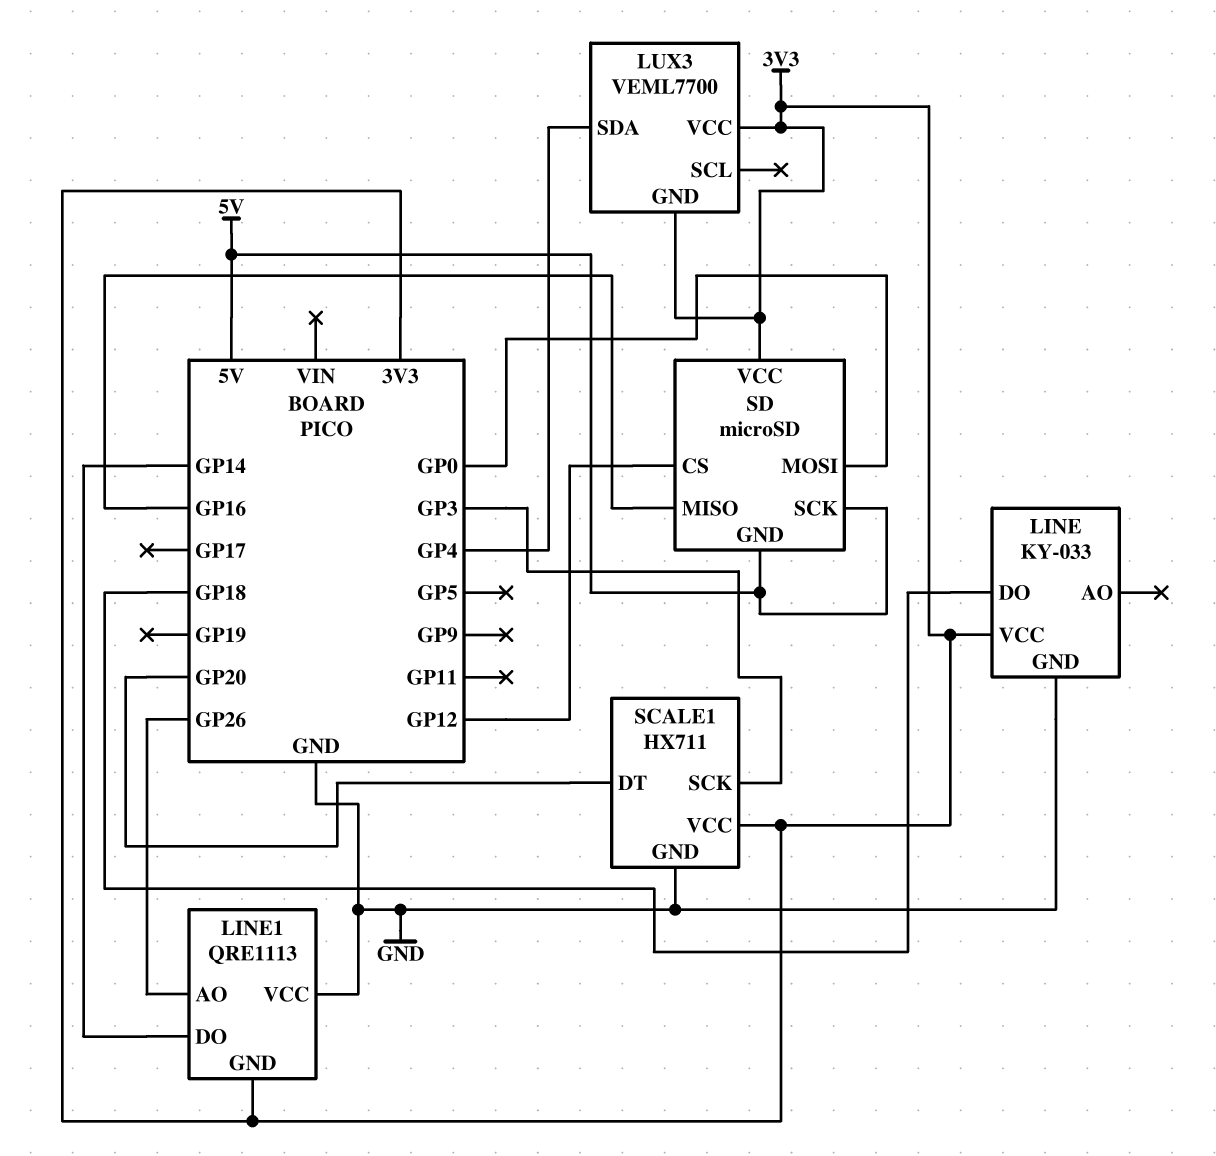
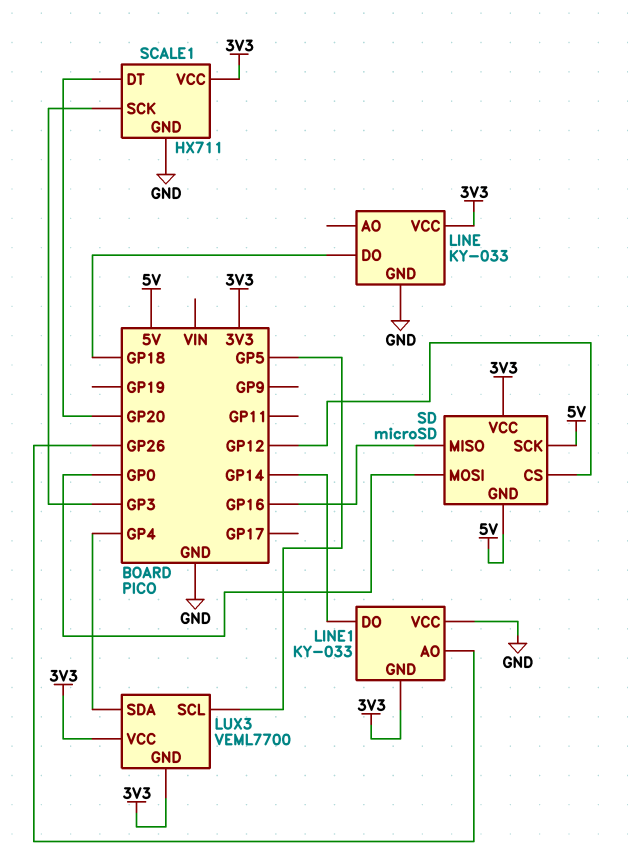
LINE1: QRE1113 -> KY-033
LUX3 pin SCL: none -> GP5

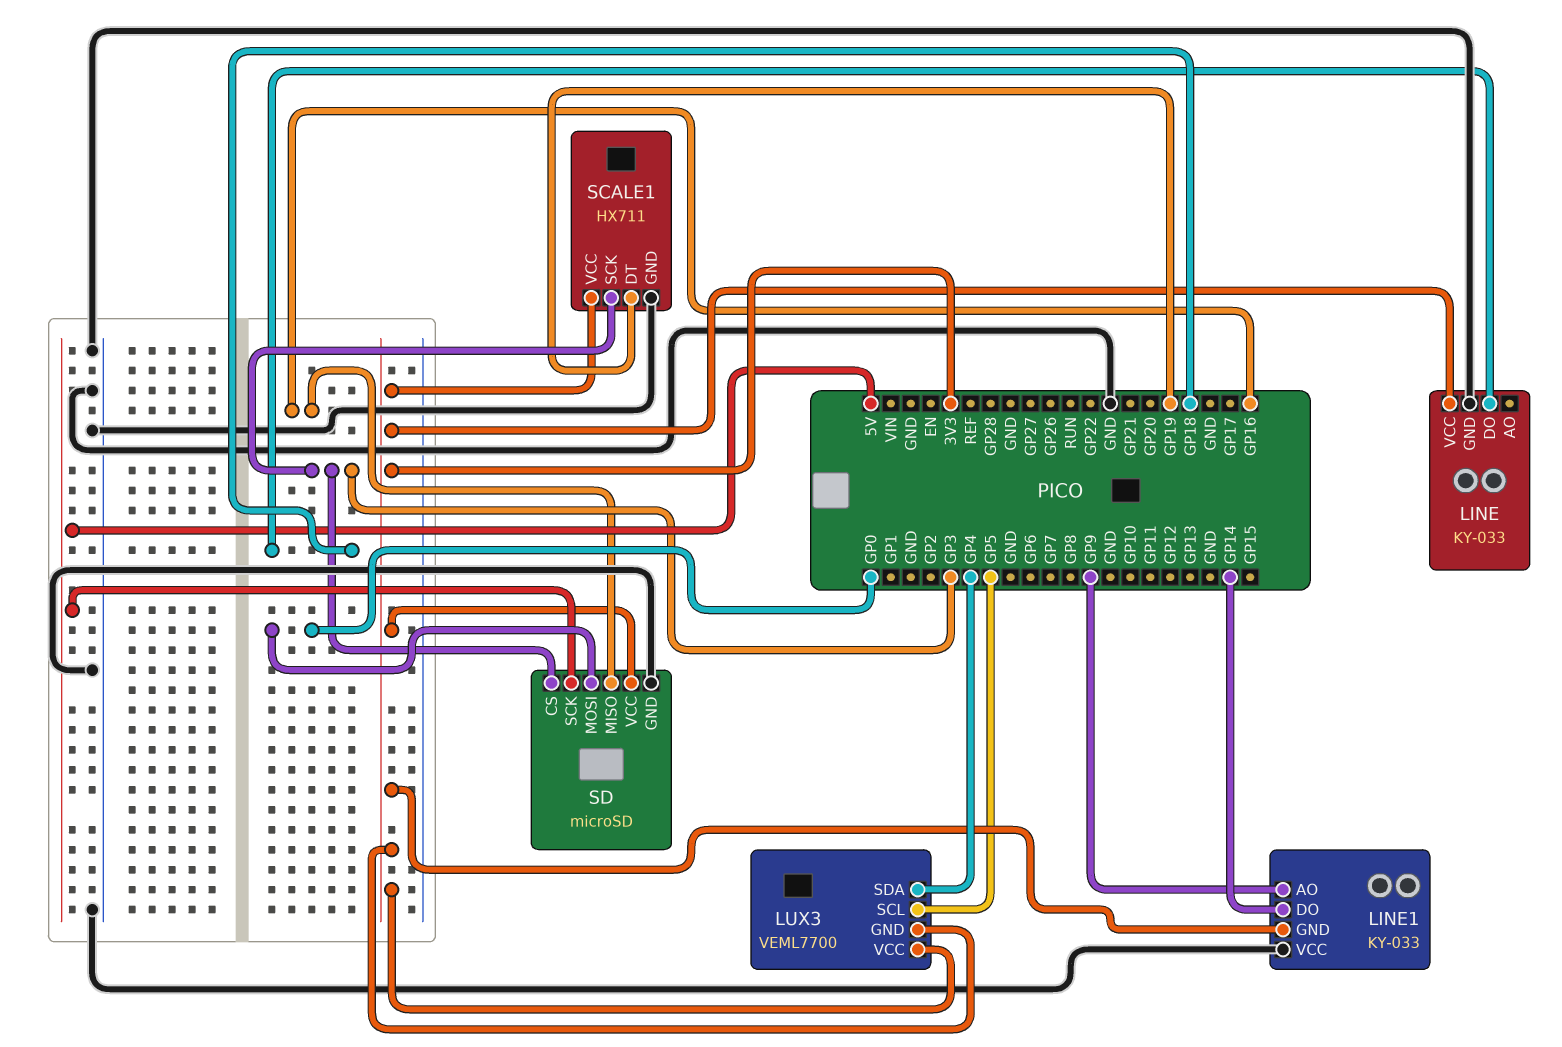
LINE1 pin AO: GP26 -> GP9
SCALE1 pin DT: GP20 -> GP19
SD pin CS: GP12 -> GP3
SD pin GND: 5V -> GND

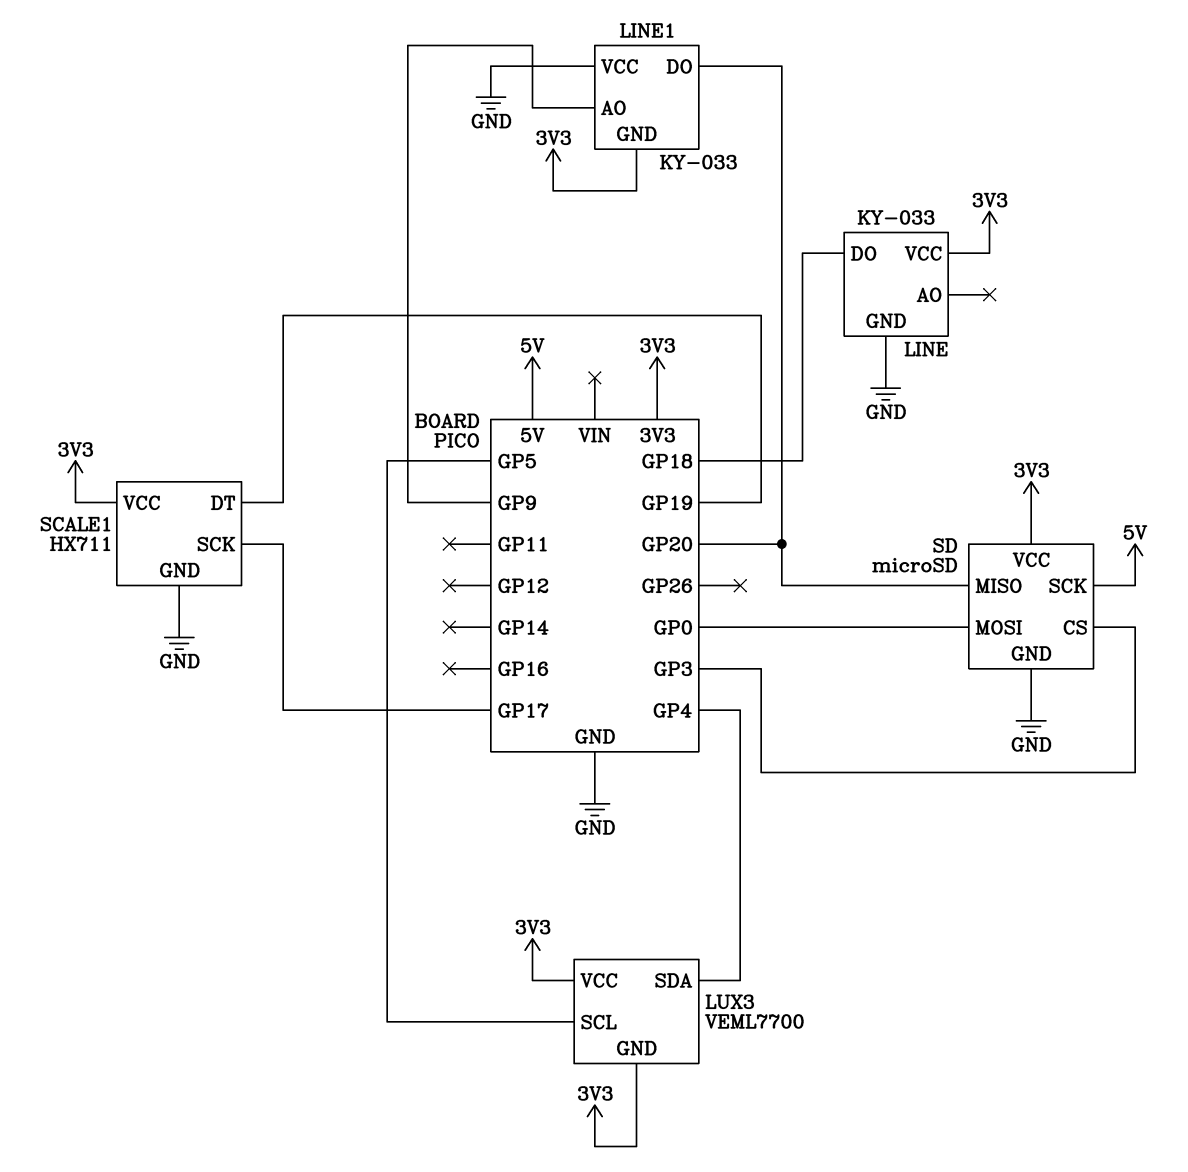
LINE1 pin DO: GP14 -> GP20
SCALE1 pin SCK: GP3 -> GP17
SD pin MISO: GP16 -> GP20

